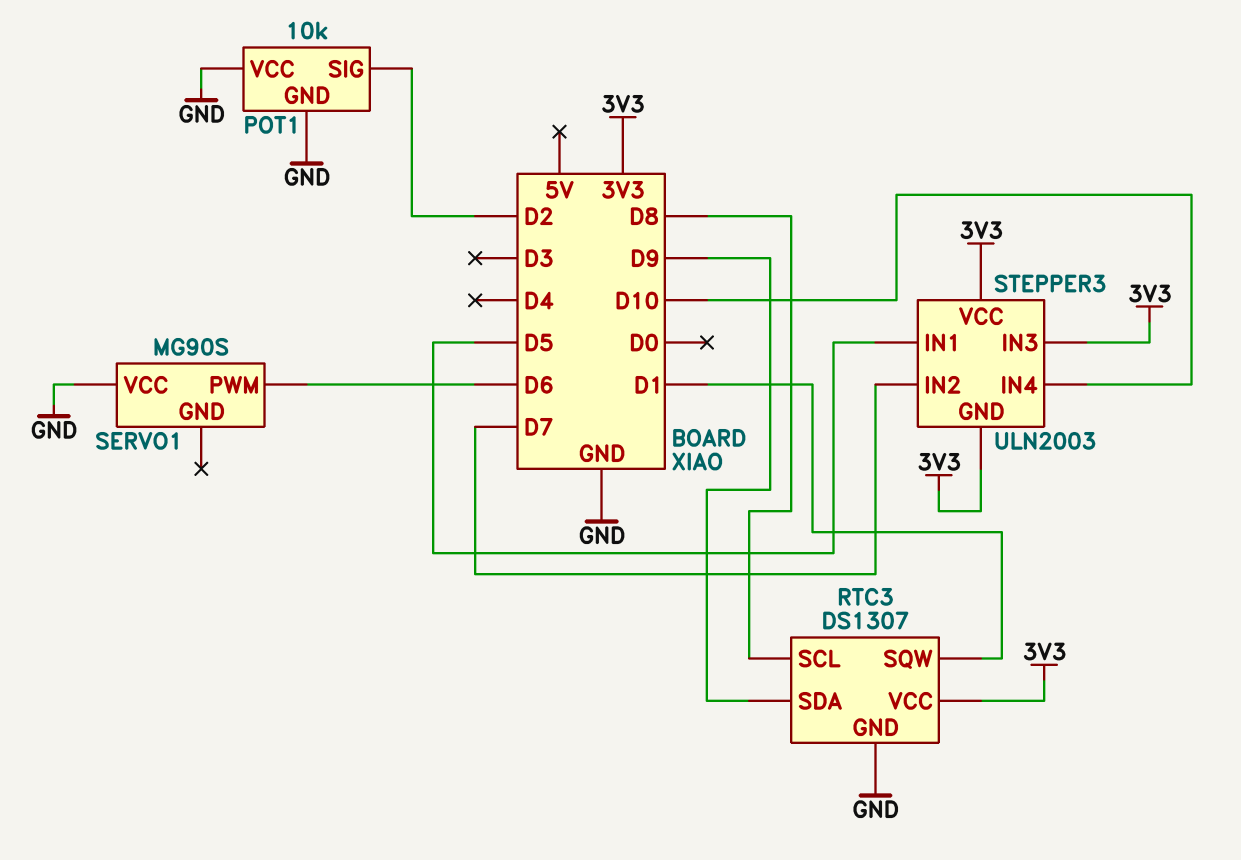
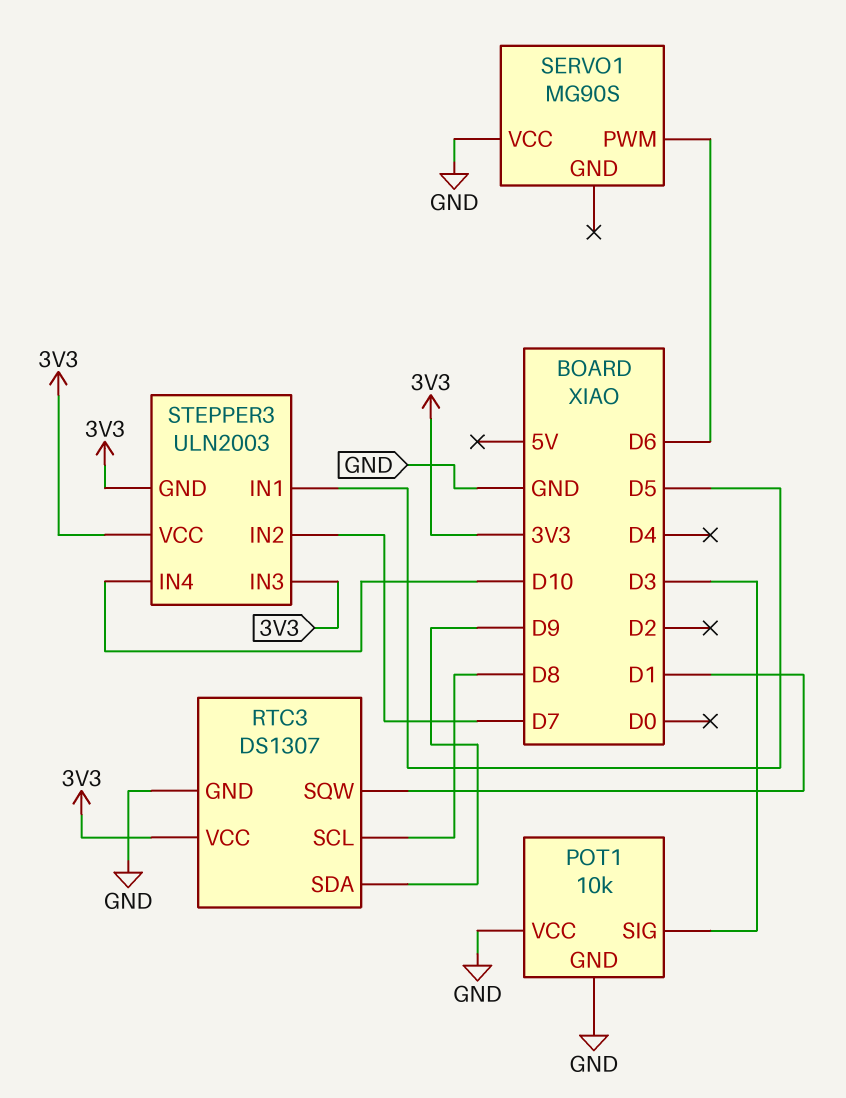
POT1 pin SIG: D2 -> D3

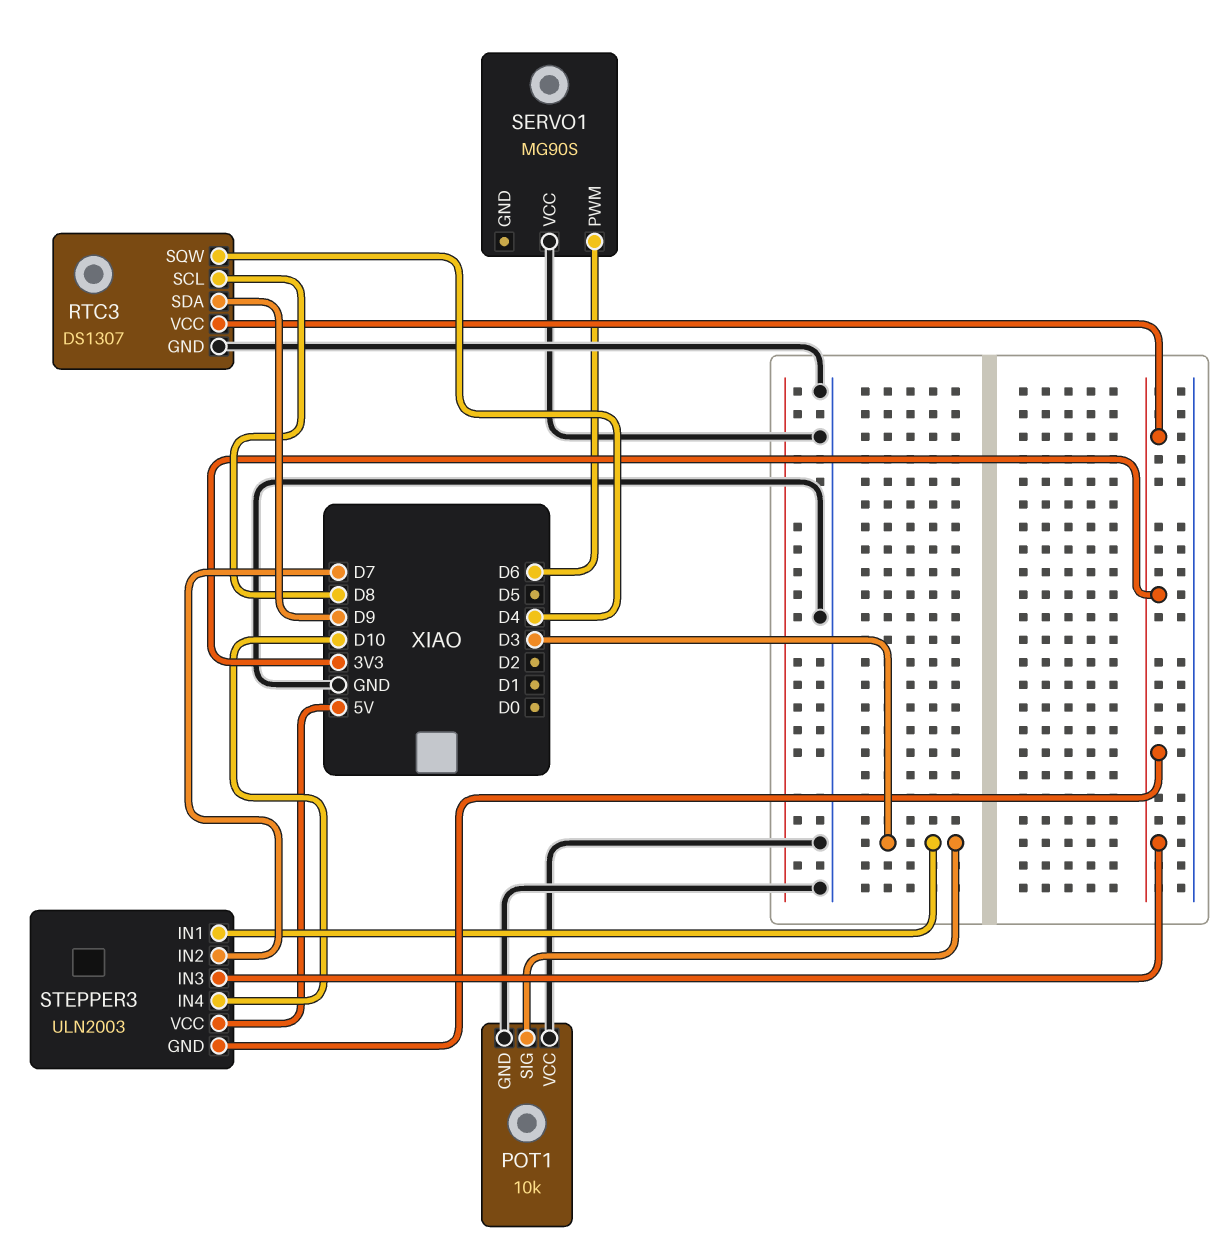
RTC3 pin SQW: D1 -> D4
STEPPER3 pin IN1: D5 -> D3
STEPPER3 pin VCC: 3V3 -> 5V

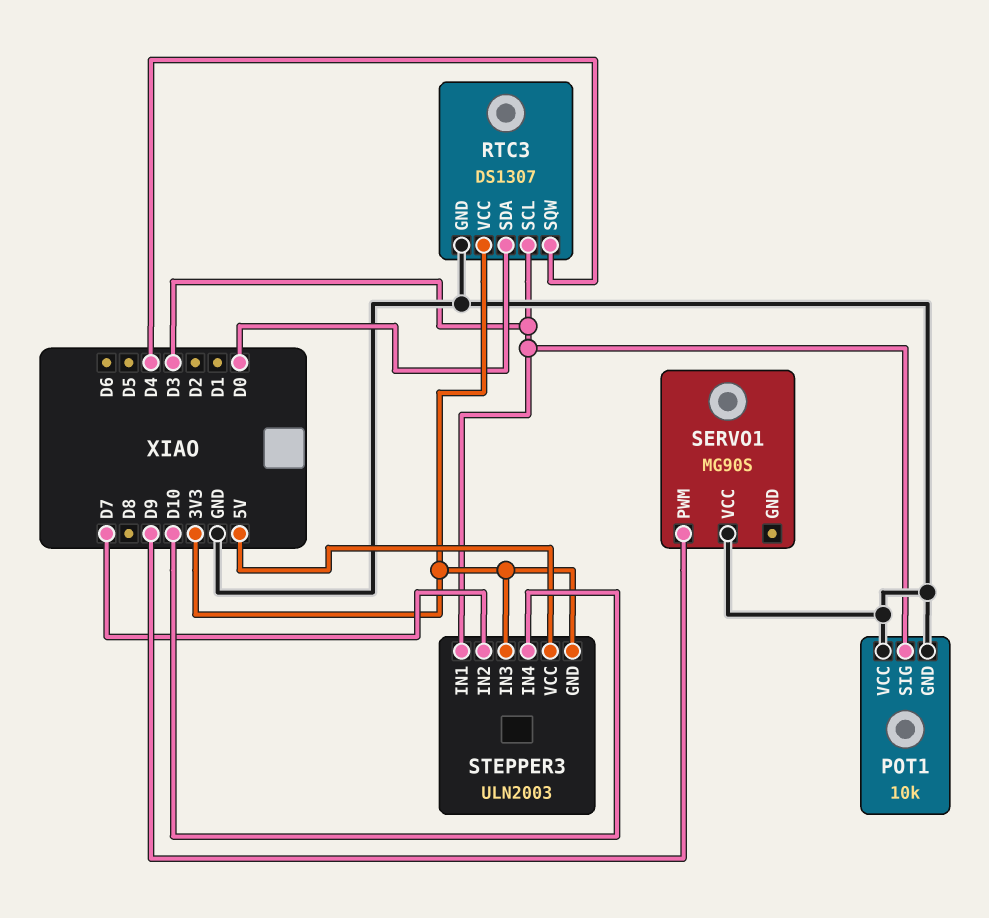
RTC3 pin SCL: D8 -> D3
RTC3 pin SDA: D9 -> D0
SERVO1 pin PWM: D6 -> D9

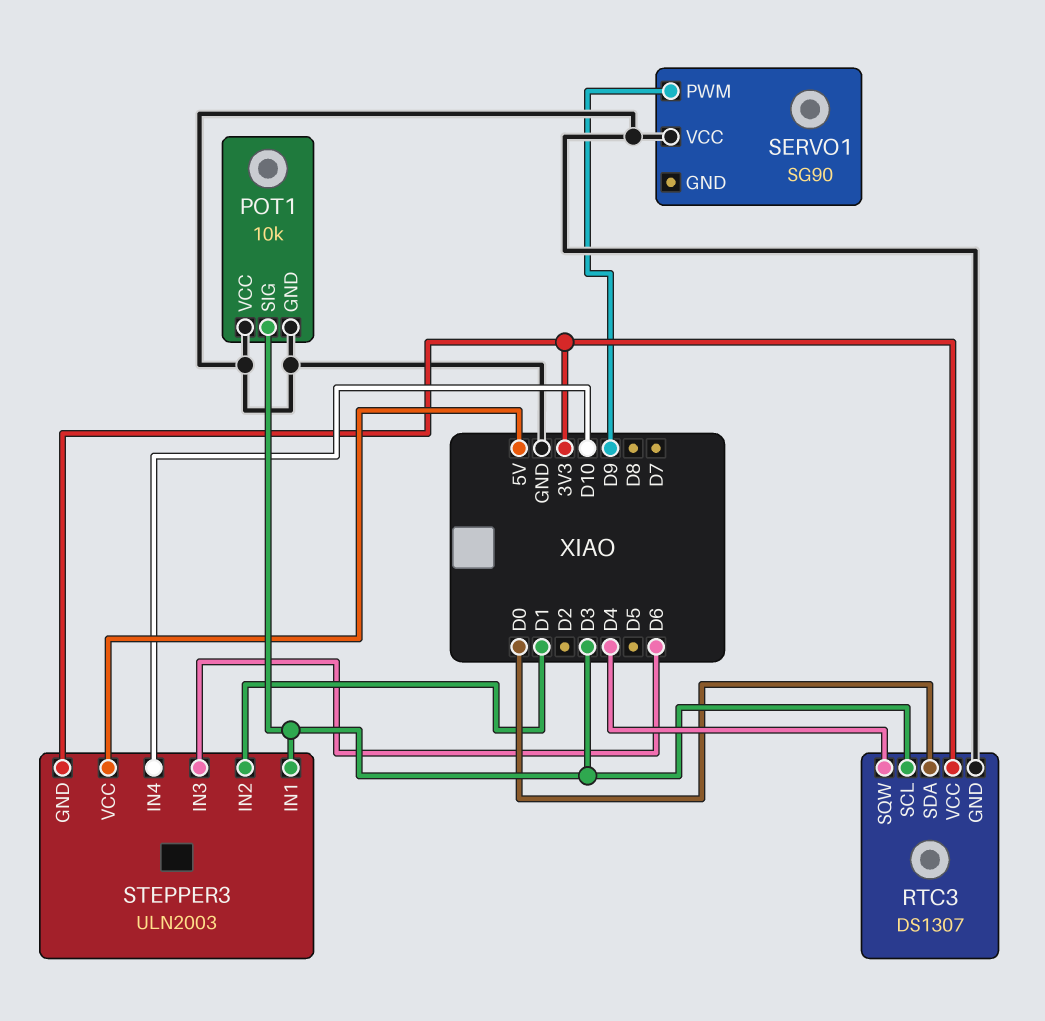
SERVO1: MG90S -> SG90
STEPPER3 pin IN2: D7 -> D1
STEPPER3 pin IN3: 3V3 -> D6

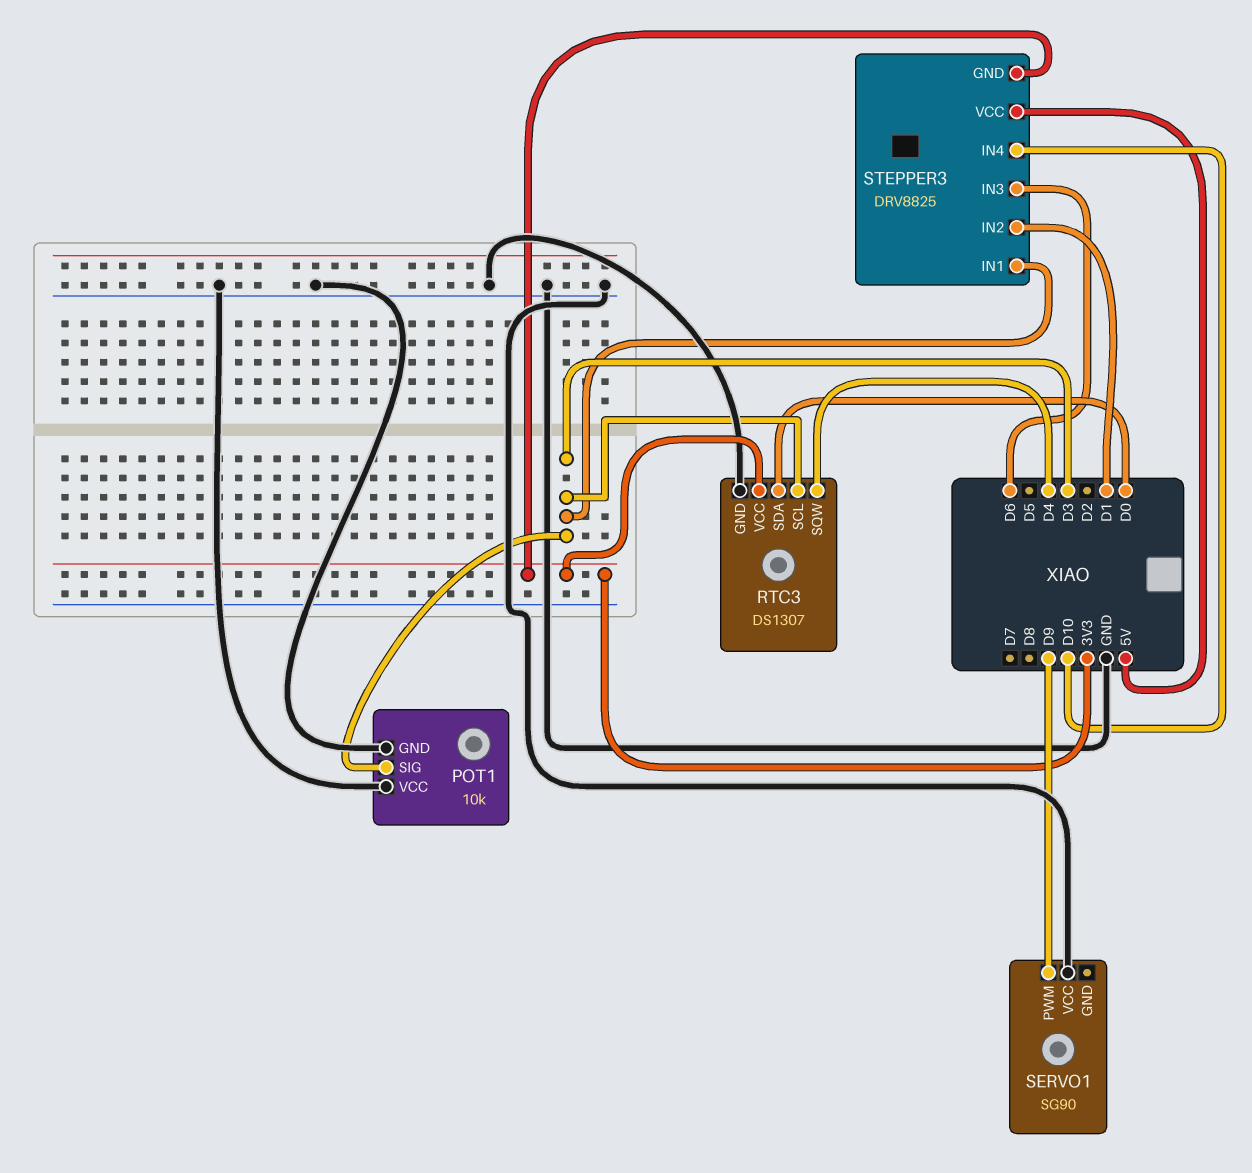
STEPPER3: ULN2003 -> DRV8825

